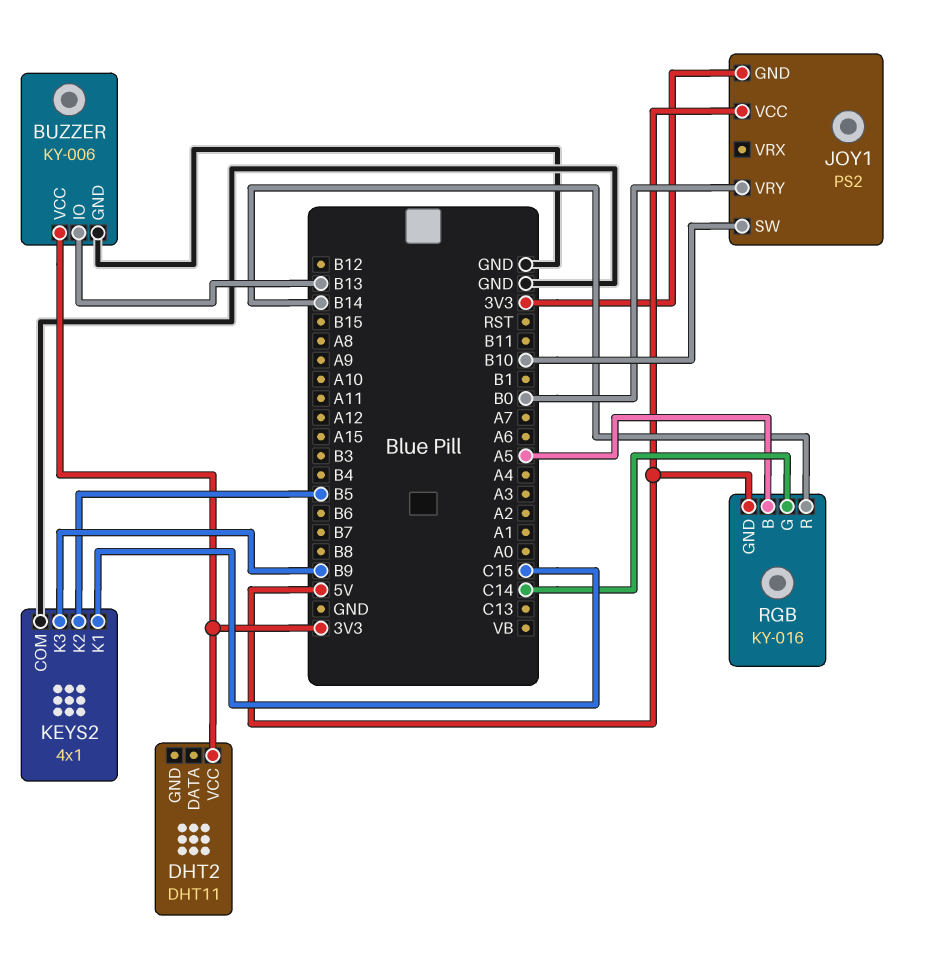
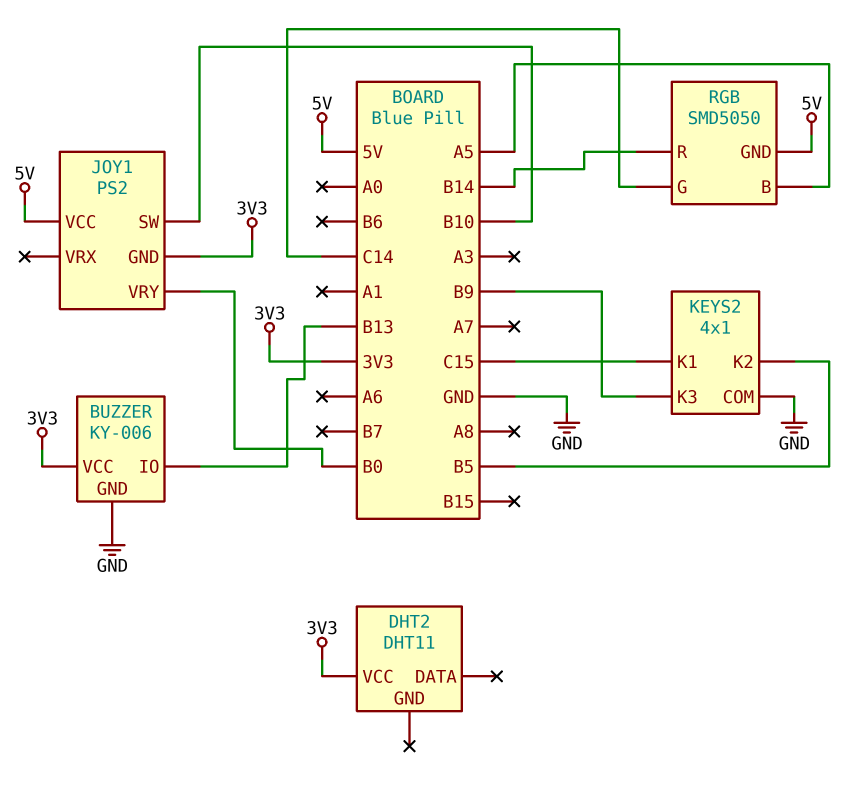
RGB: KY-016 -> SMD5050

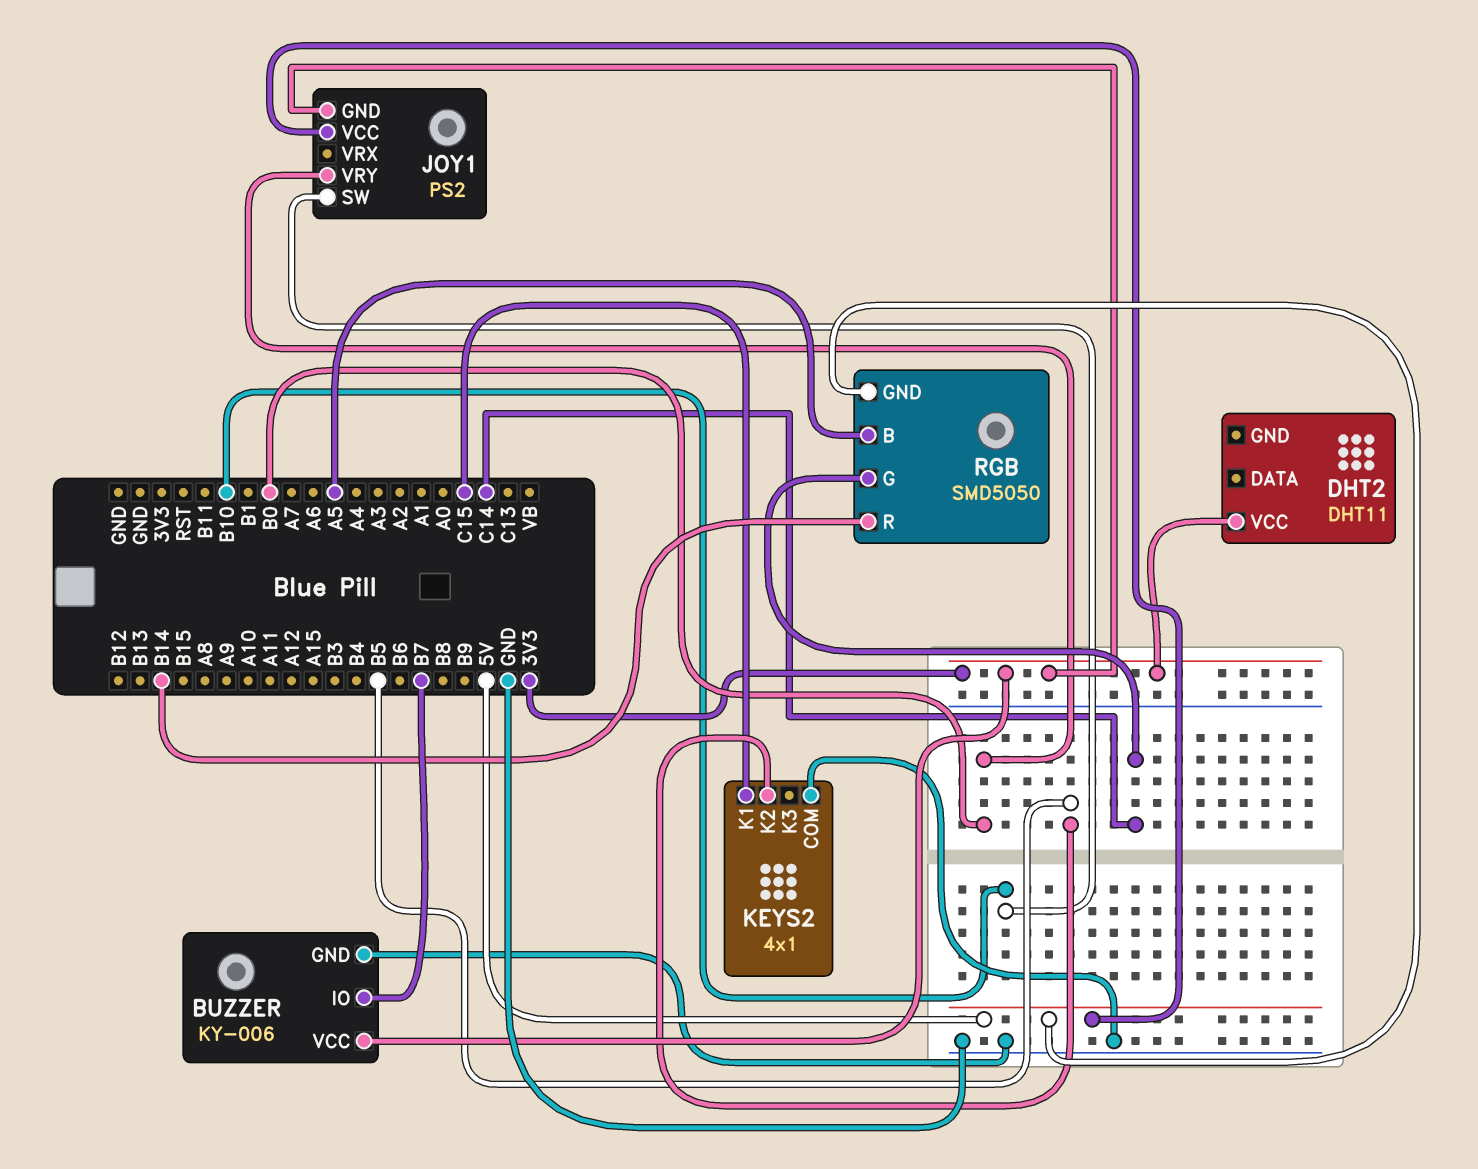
BUZZER pin IO: B13 -> B7
KEYS2 pin K3: B9 -> none

